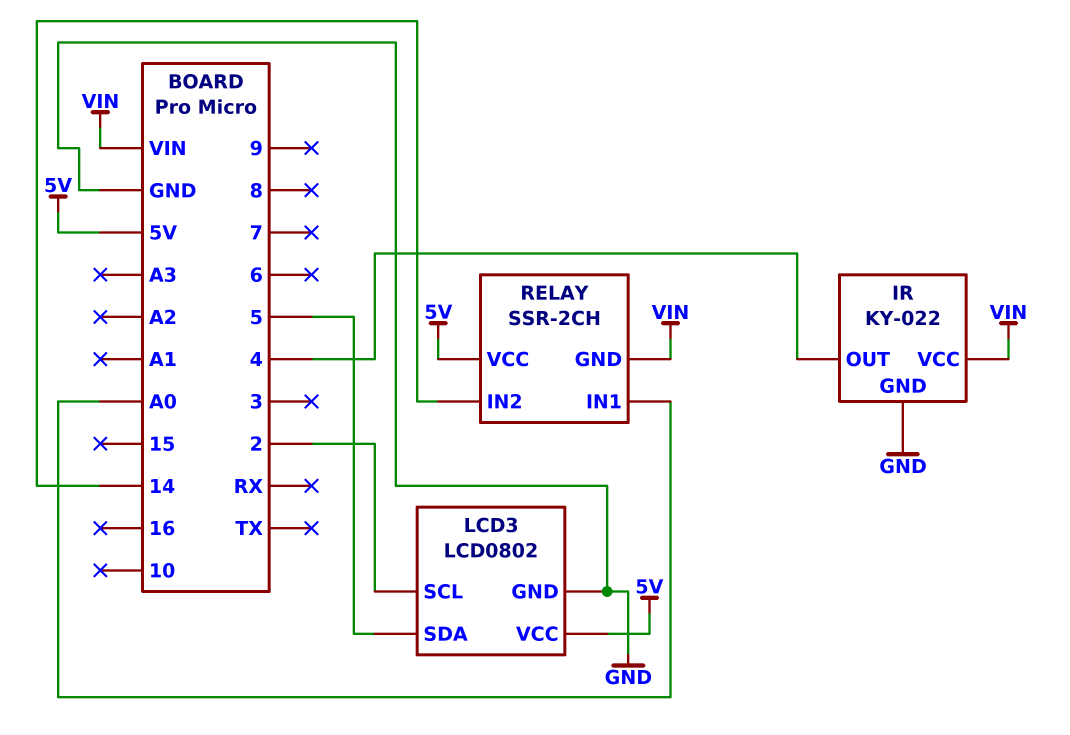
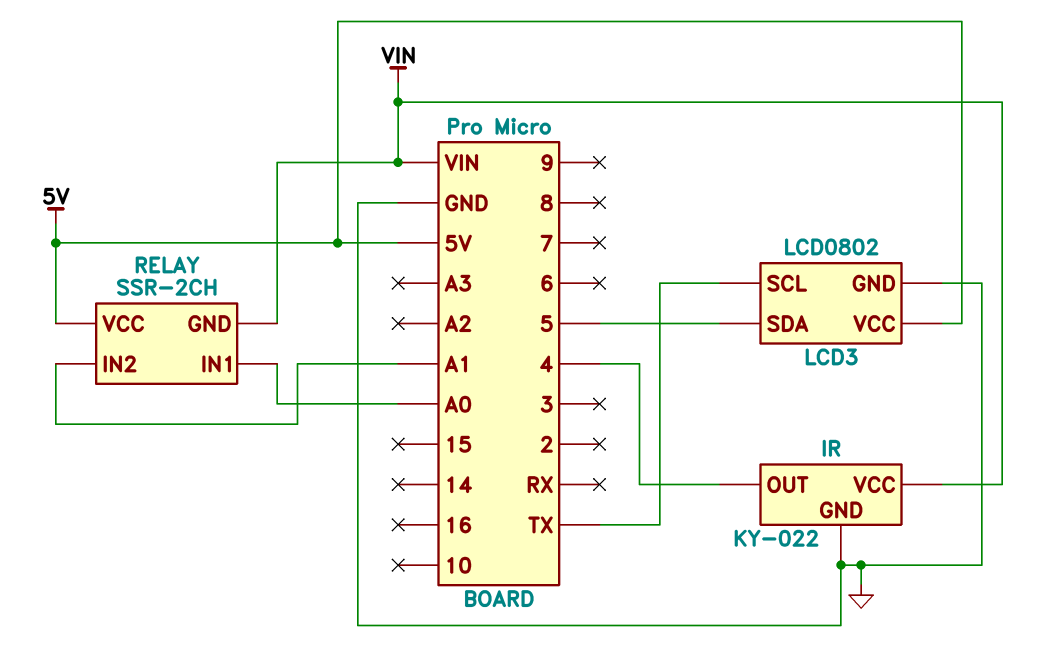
LCD3 pin SCL: 2 -> TX
RELAY pin IN2: 14 -> A1

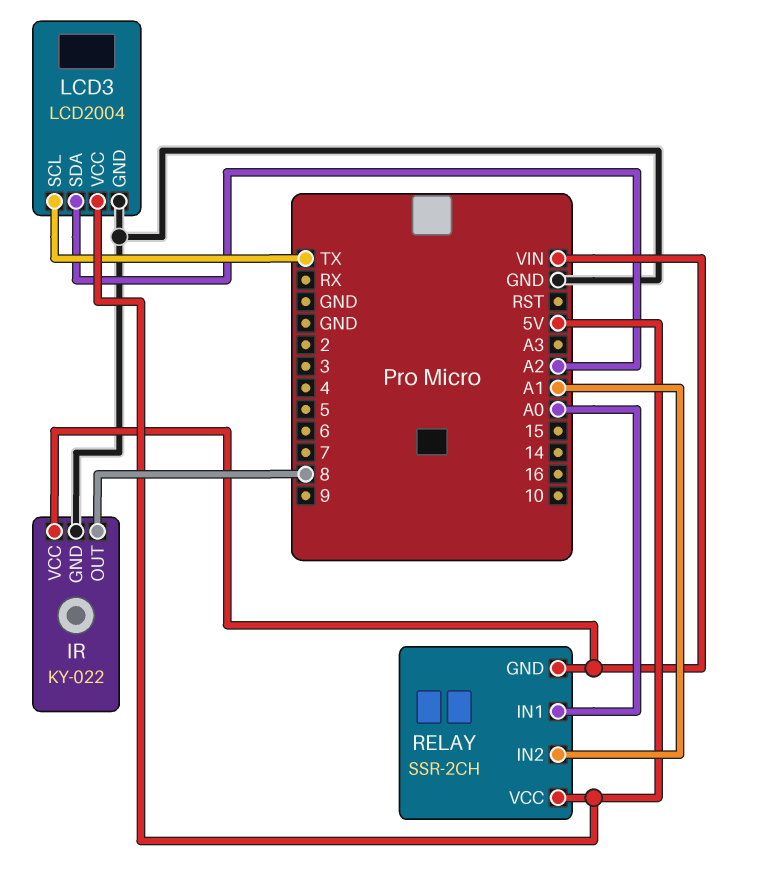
IR pin OUT: 4 -> 8
LCD3: LCD0802 -> LCD2004
LCD3 pin SDA: 5 -> A2

